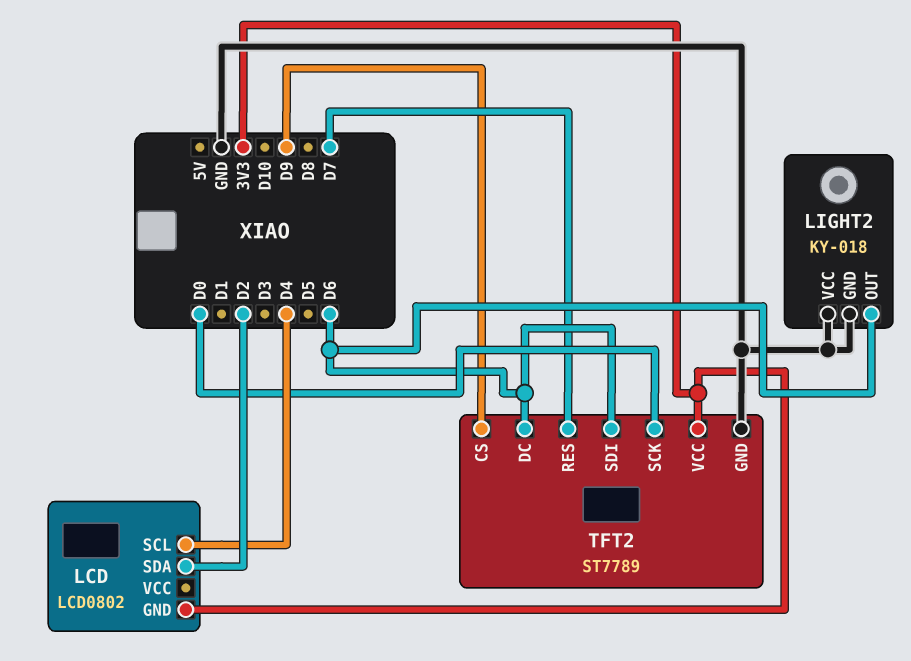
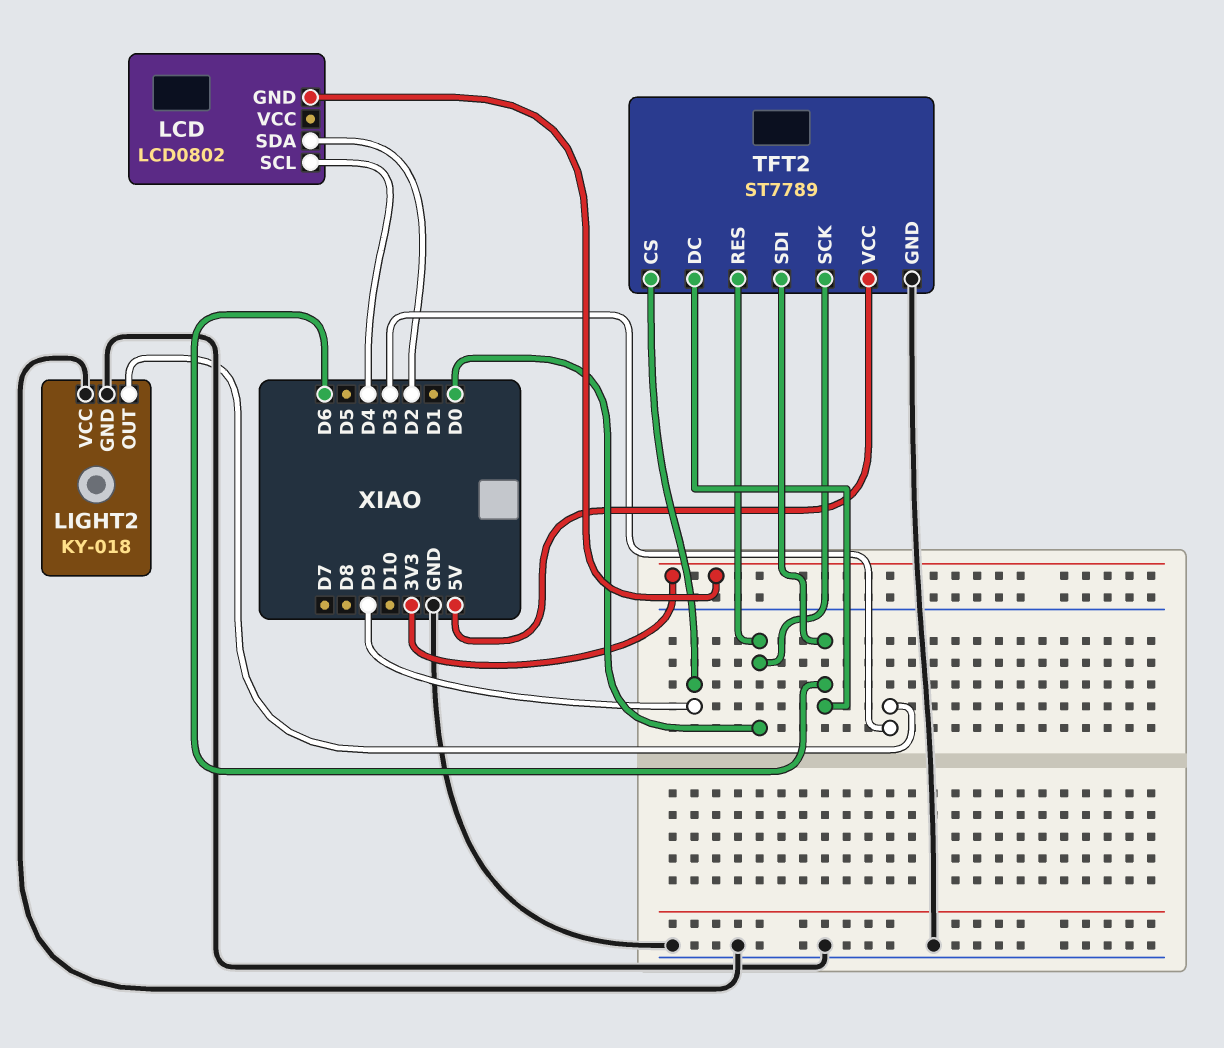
LIGHT2 pin OUT: D6 -> D3
TFT2 pin RES: D7 -> D0
TFT2 pin VCC: 3V3 -> 5V

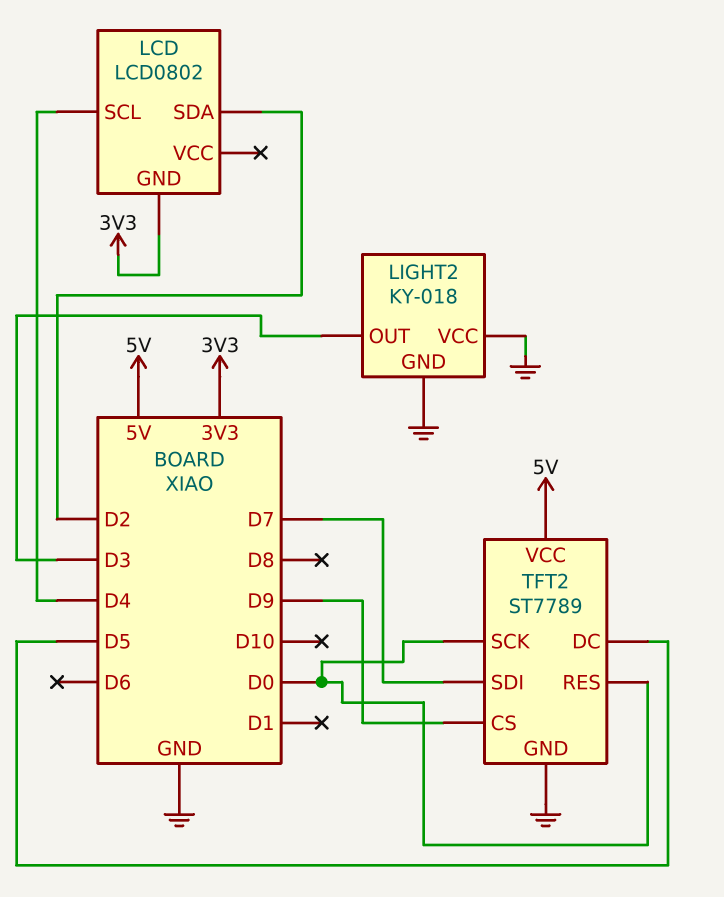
TFT2 pin DC: D6 -> D5
TFT2 pin SDI: D6 -> D7

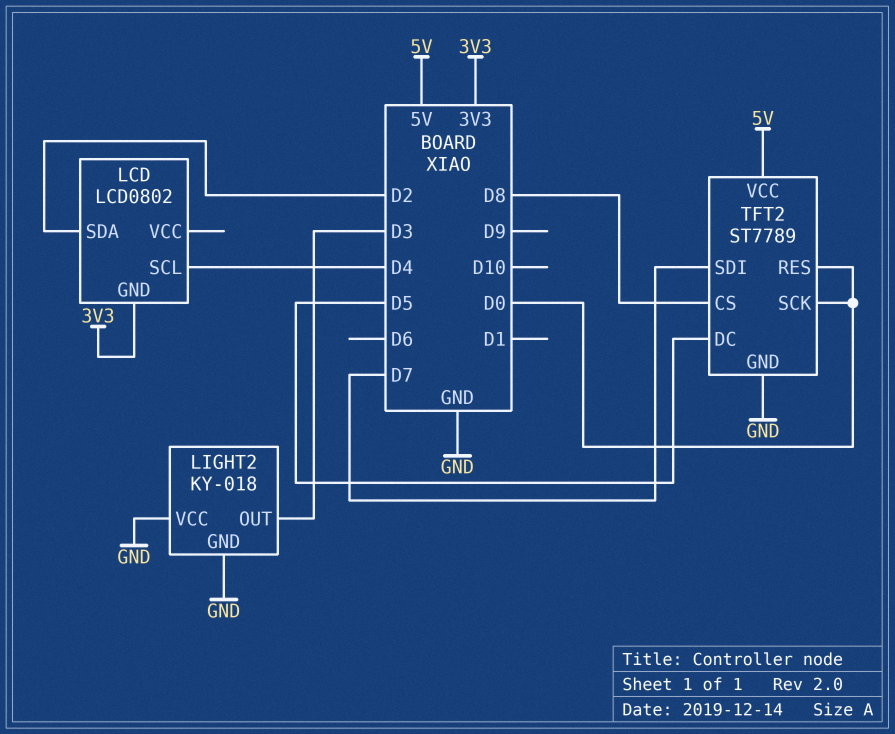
TFT2 pin CS: D9 -> D8

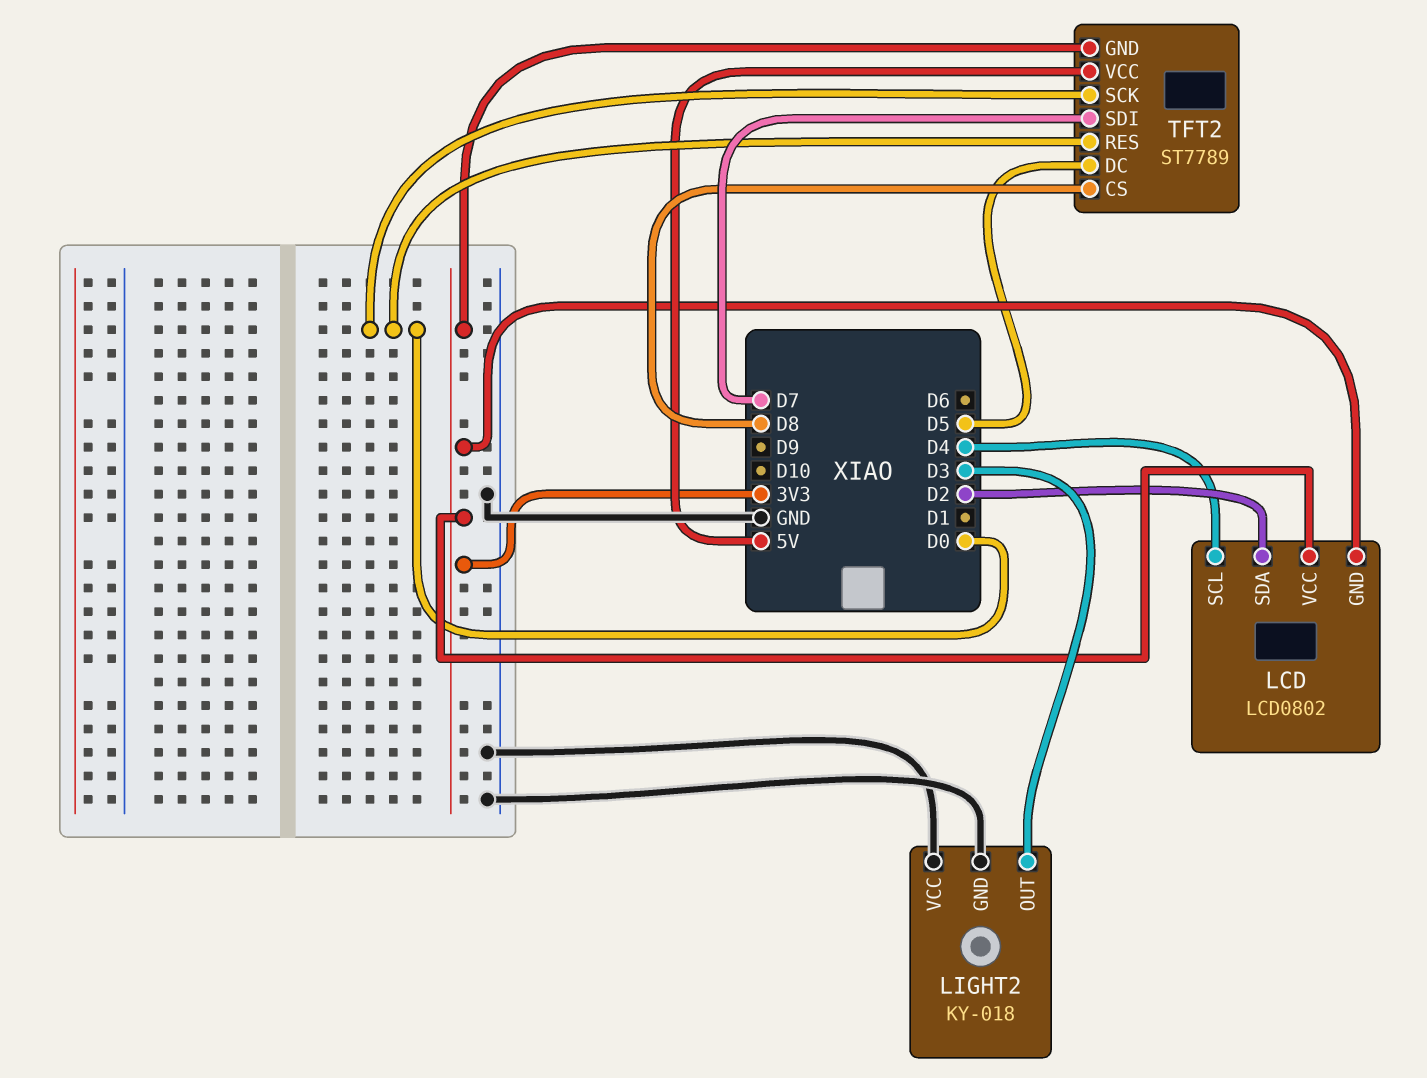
LCD pin VCC: none -> 3V3
TFT2 pin GND: GND -> 3V3

